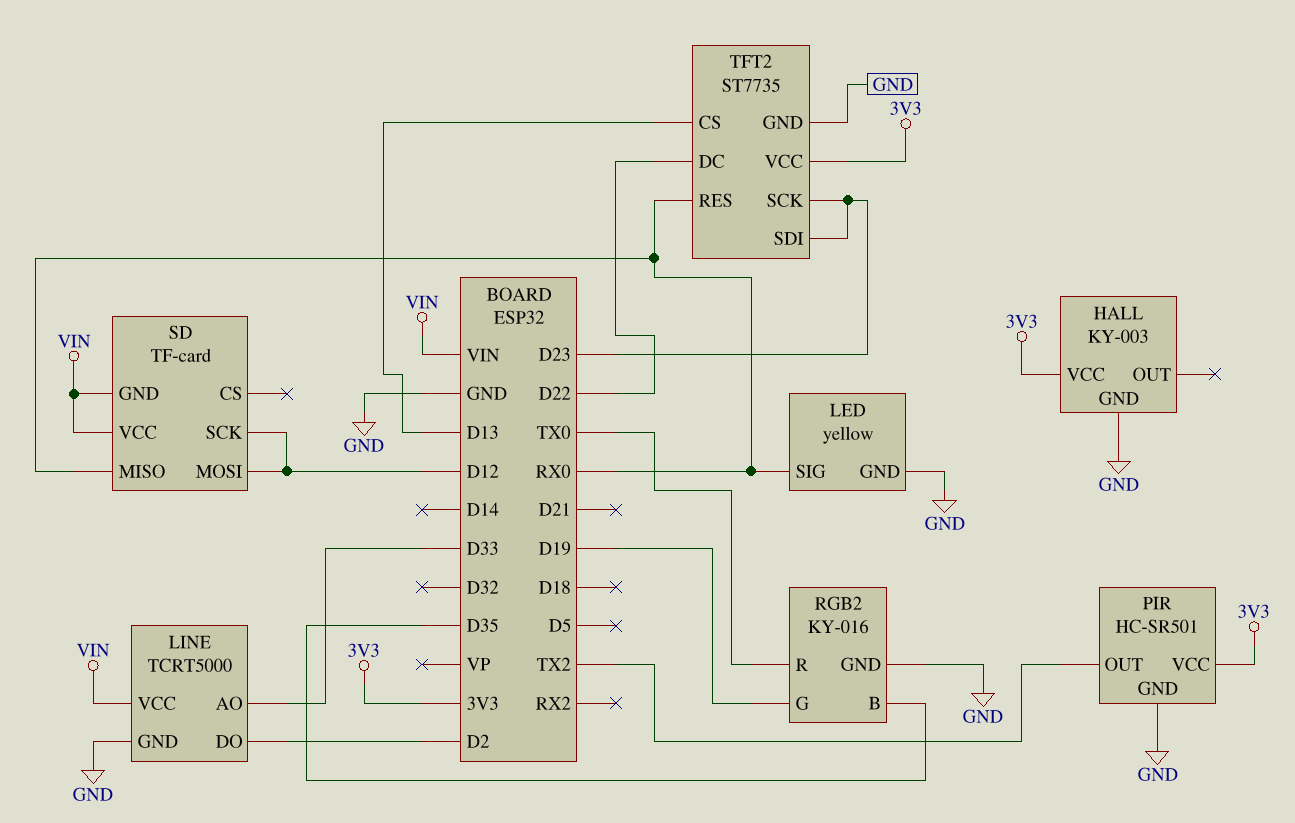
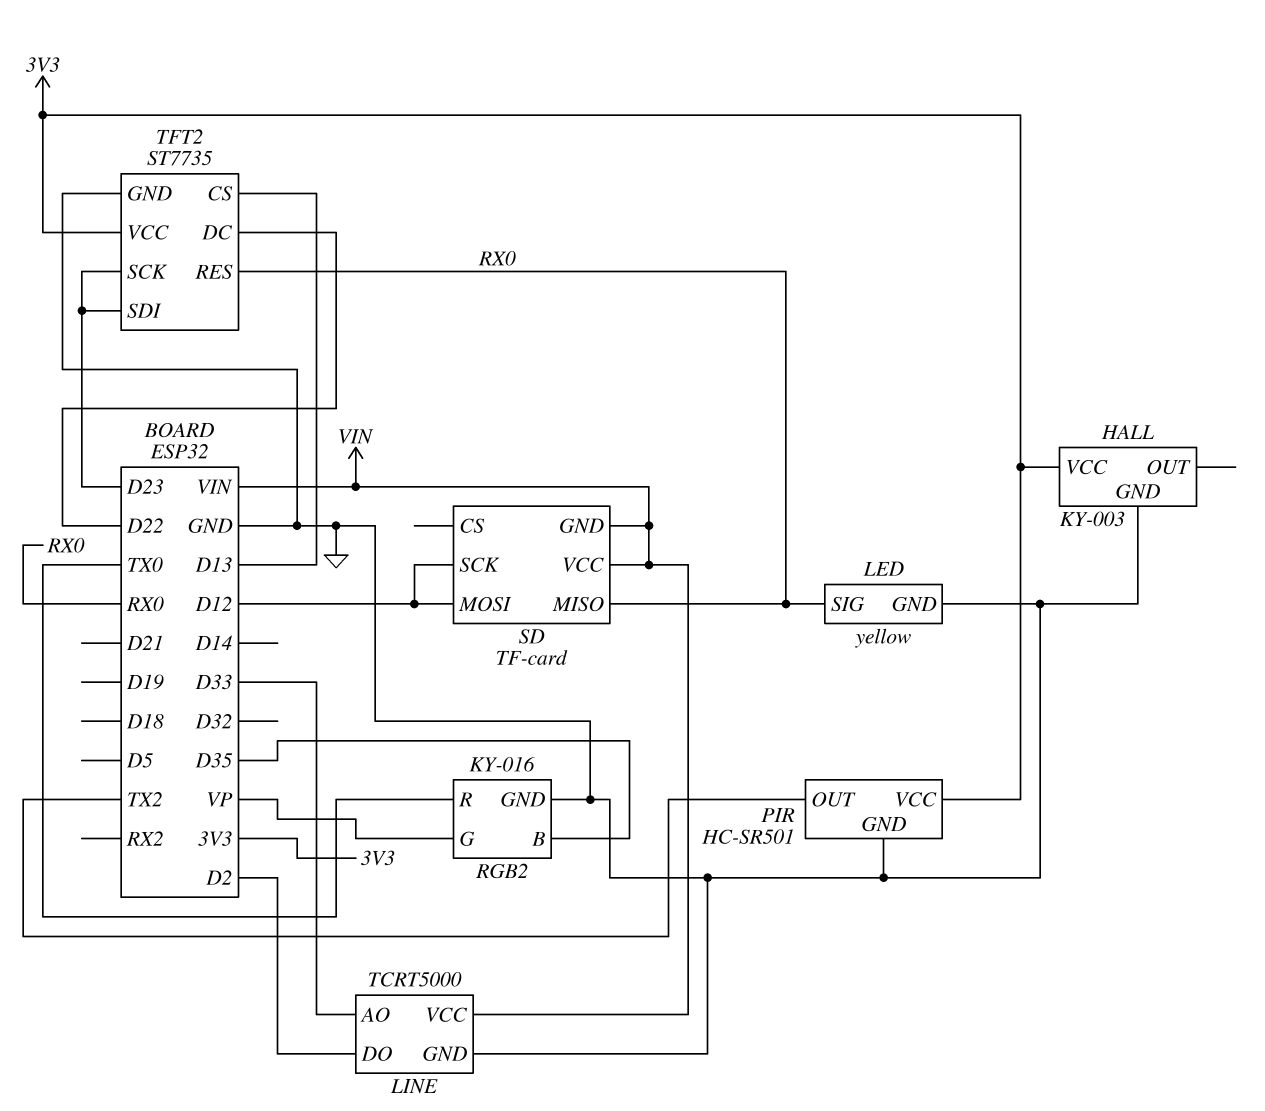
RGB2 pin G: D19 -> VP

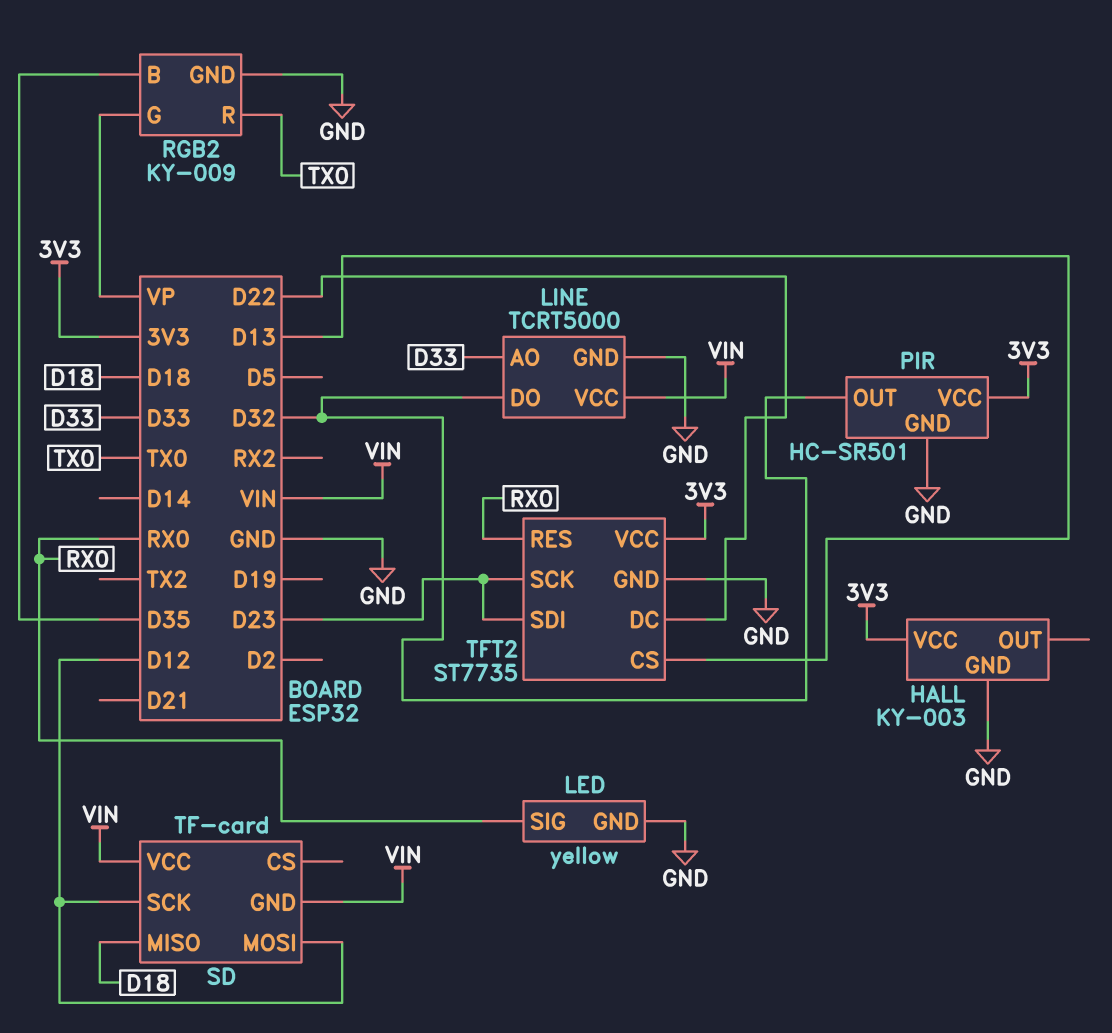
LINE pin DO: D2 -> D32
PIR pin OUT: TX2 -> D32
RGB2: KY-016 -> KY-009
SD pin MISO: RX0 -> D18

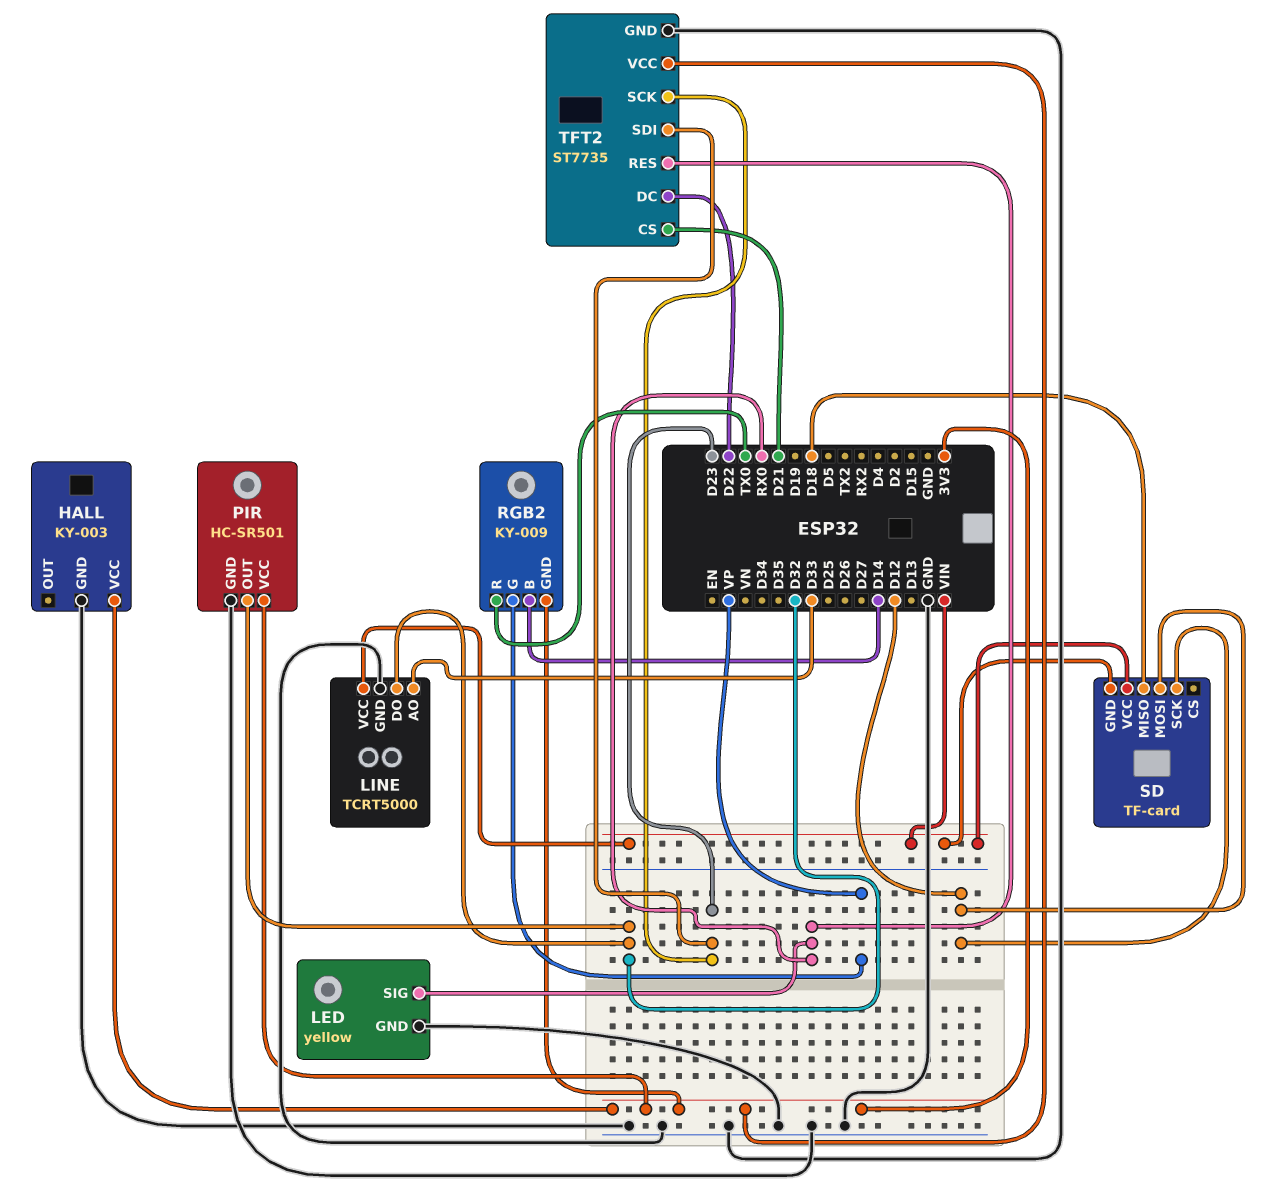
RGB2 pin B: D35 -> D14
RGB2 pin GND: GND -> 3V3
TFT2 pin CS: D13 -> D21

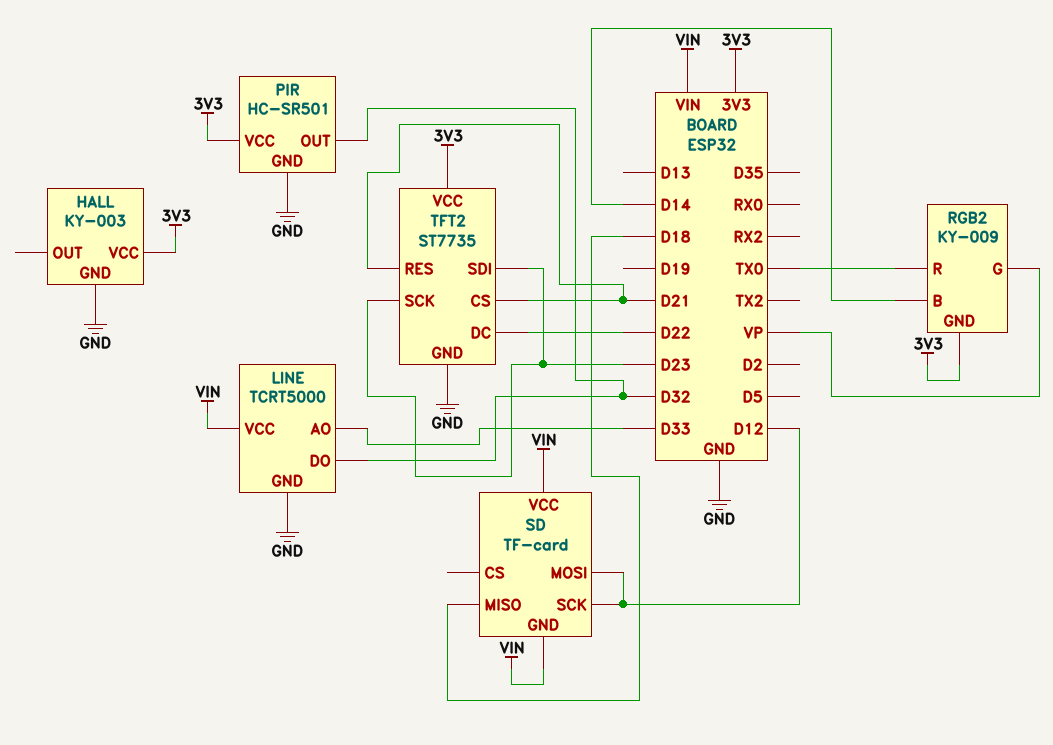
LED: yellow -> none
LED pin GND: GND -> none
LED pin SIG: RX0 -> none
TFT2 pin RES: RX0 -> D21

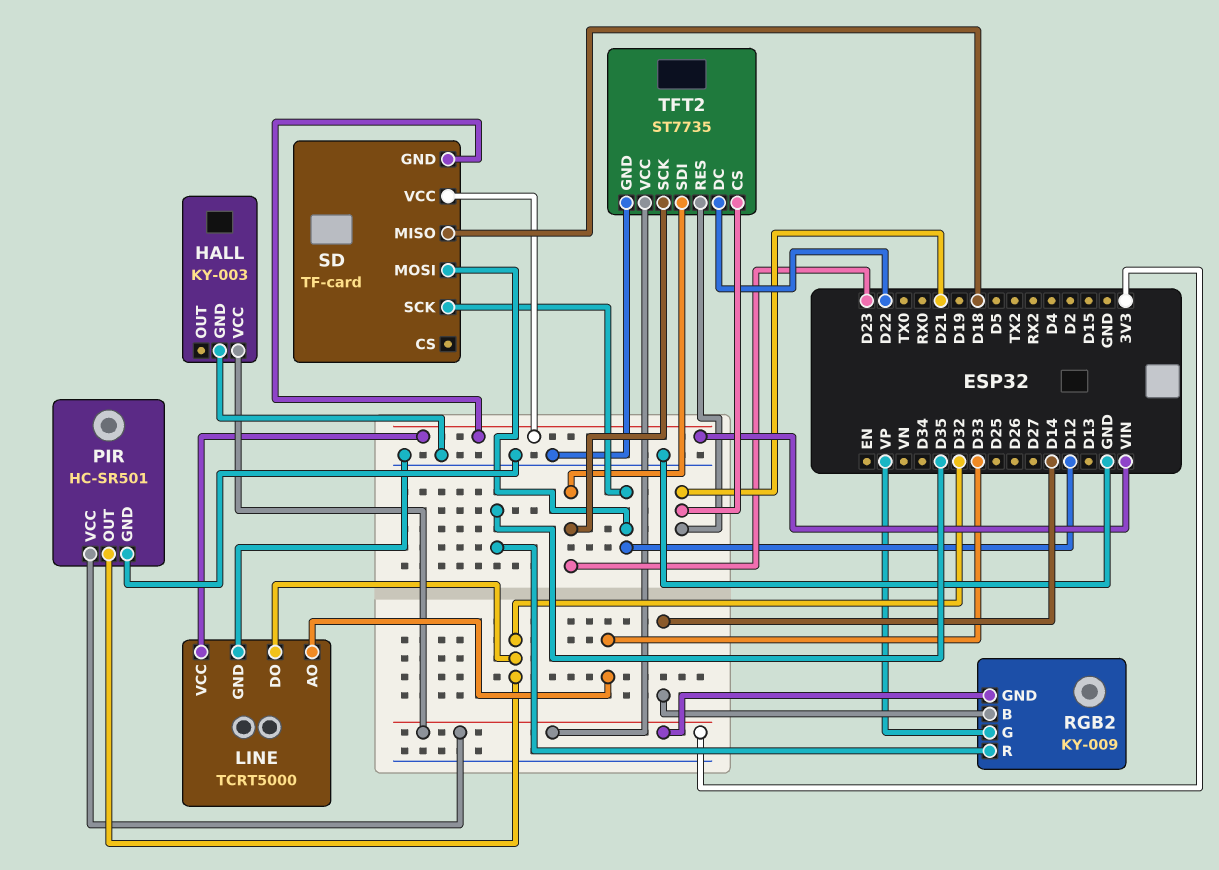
RGB2 pin R: TX0 -> D35

